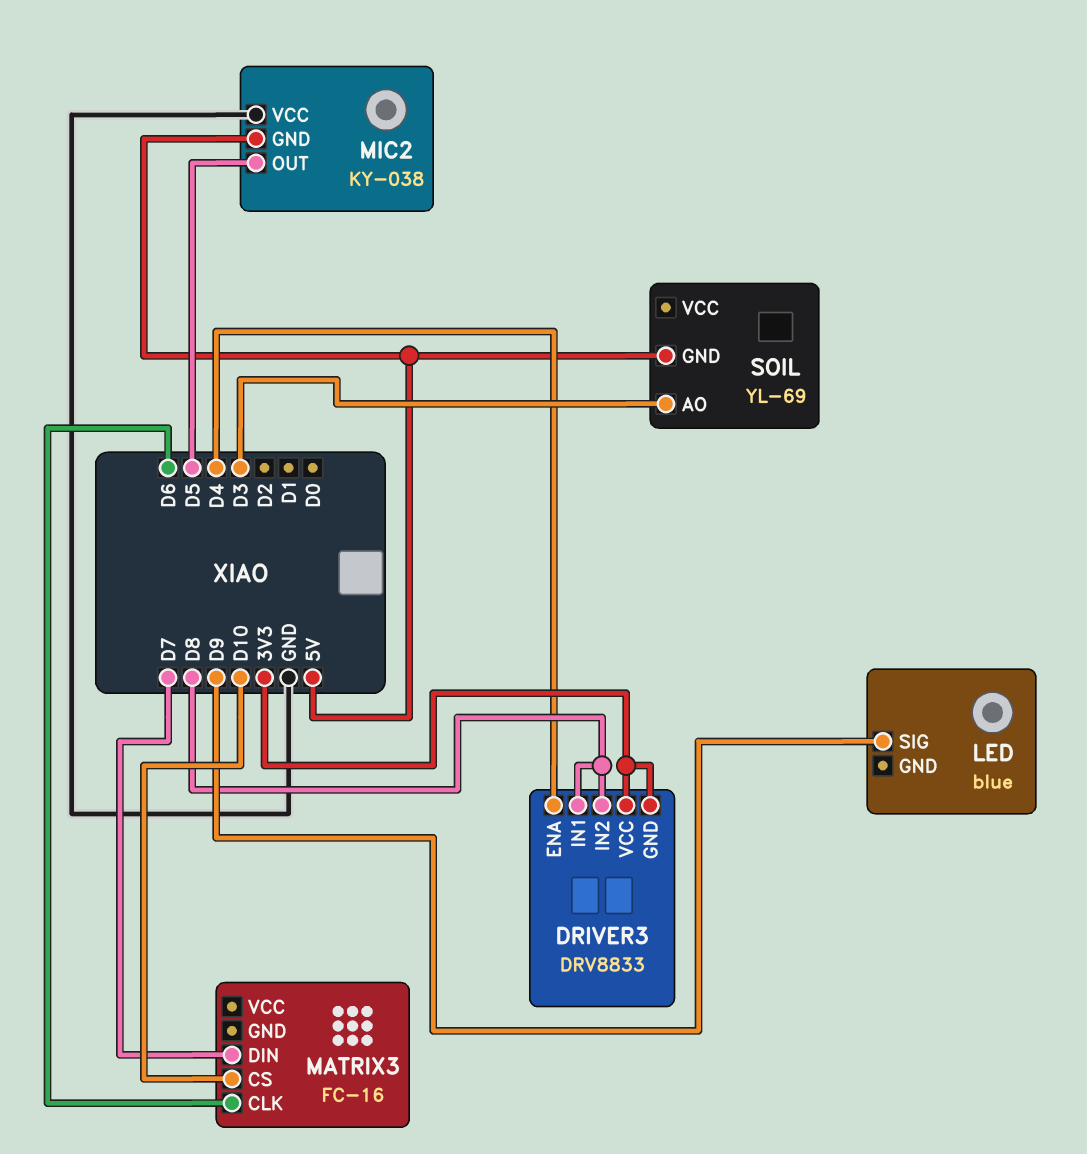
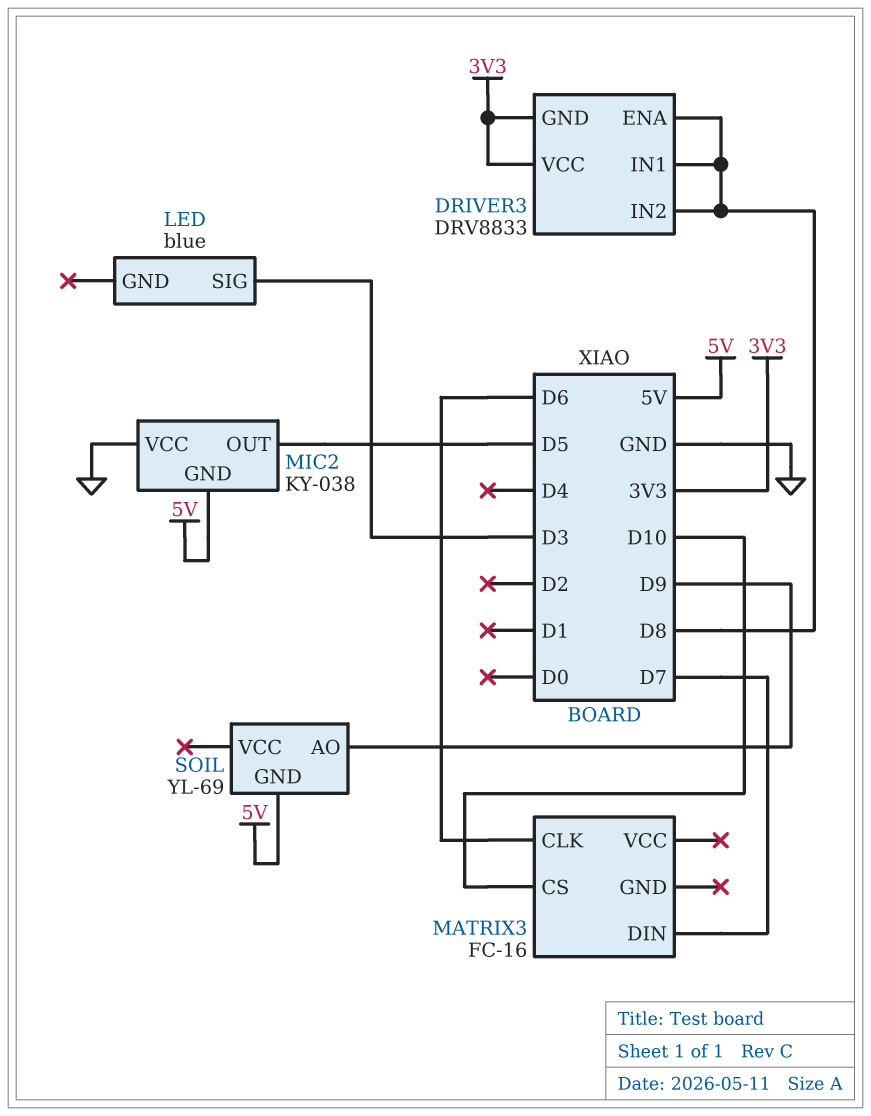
DRIVER3 pin ENA: D4 -> D8
LED pin SIG: D9 -> D3
SOIL pin AO: D3 -> D9

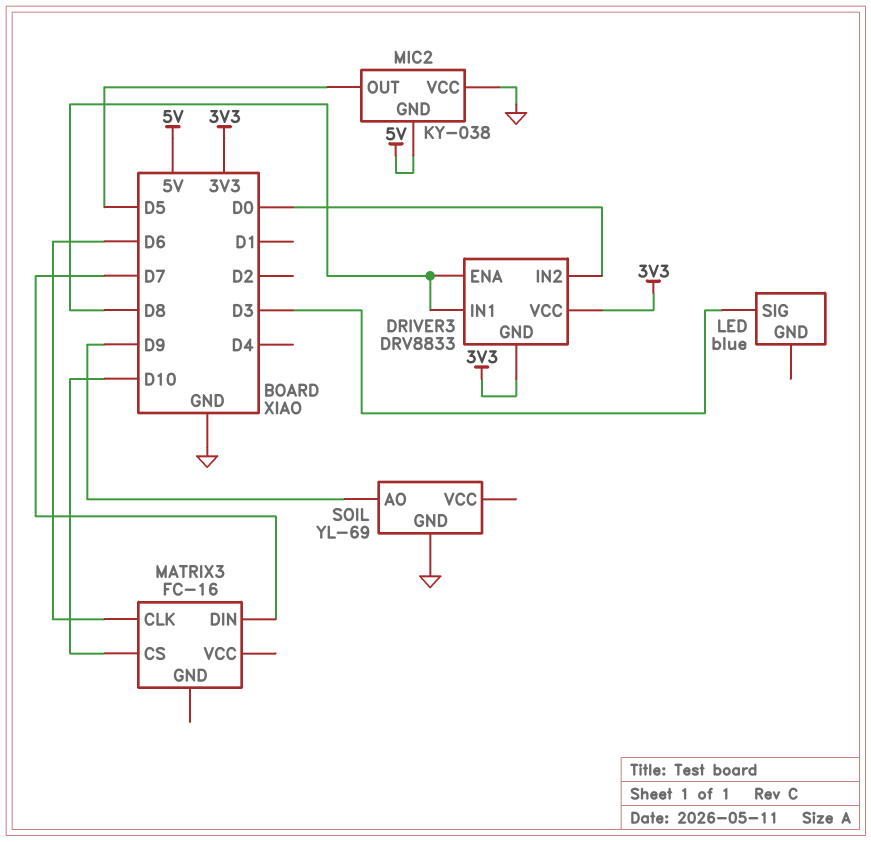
DRIVER3 pin IN2: D8 -> D0
SOIL pin GND: 5V -> GND

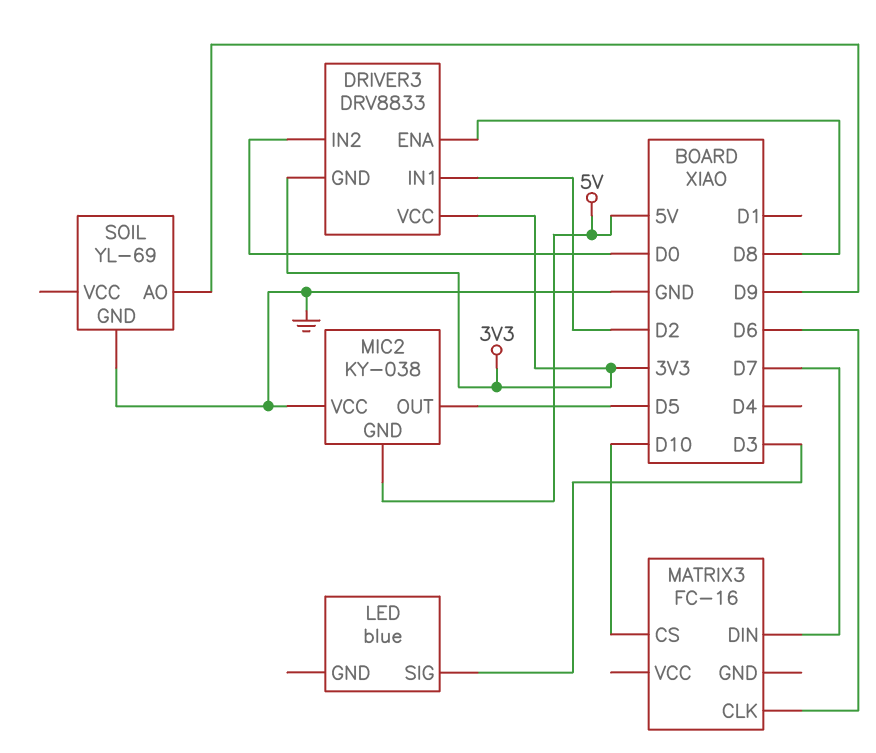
DRIVER3 pin IN1: D8 -> D2

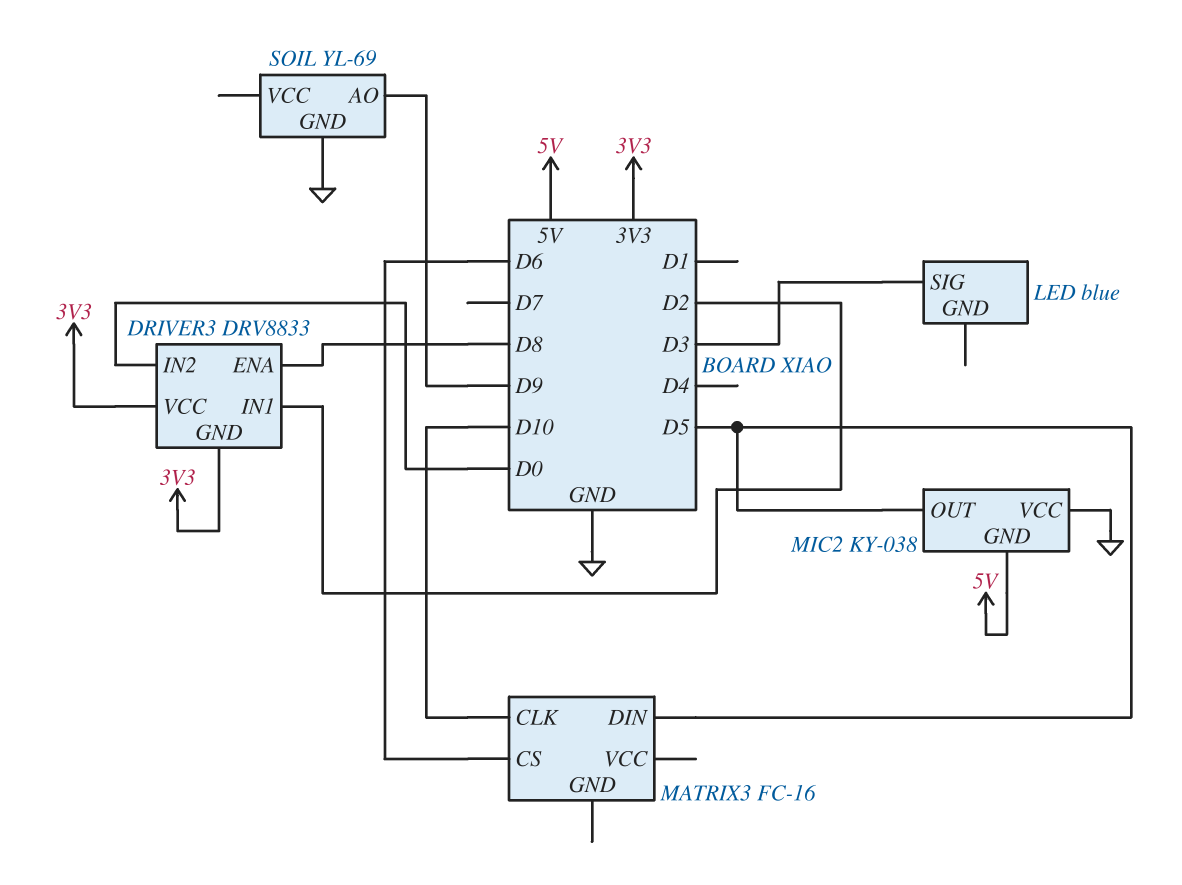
MATRIX3 pin CLK: D6 -> D10
MATRIX3 pin CS: D10 -> D6
MATRIX3 pin DIN: D7 -> D5

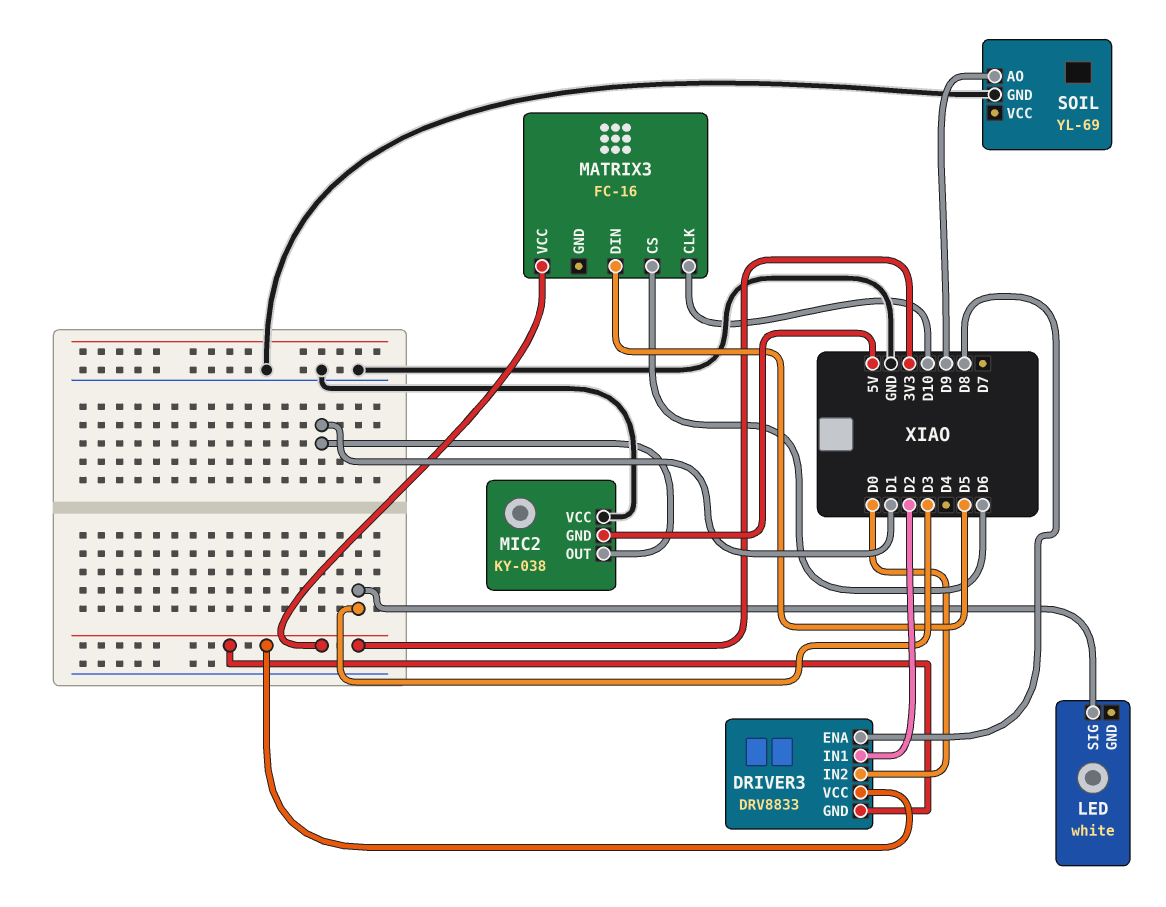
LED: blue -> white
MATRIX3 pin VCC: none -> 3V3
MIC2 pin OUT: D5 -> D1

